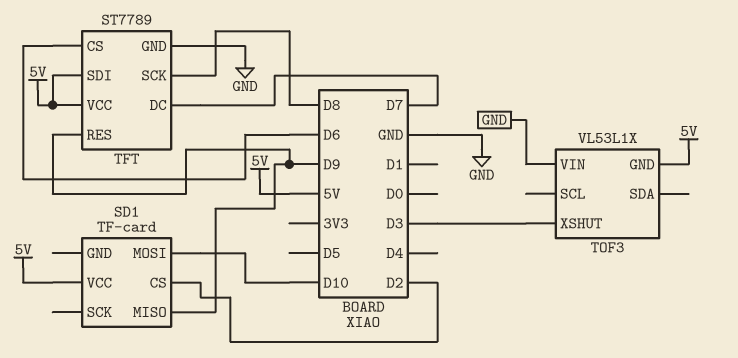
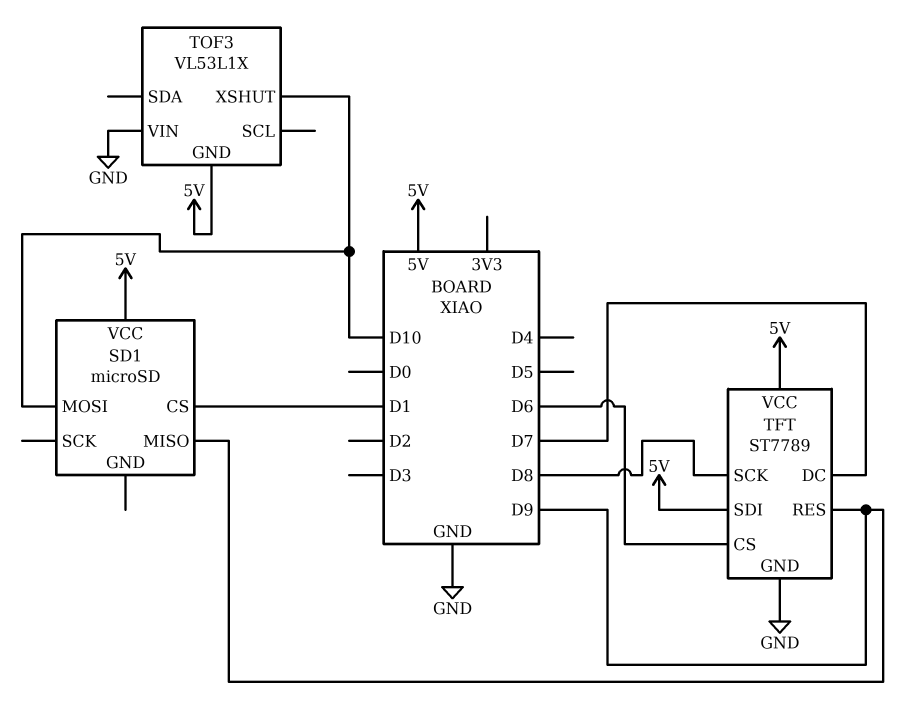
SD1: TF-card -> microSD
SD1 pin CS: D2 -> D1
TOF3 pin XSHUT: D3 -> D10

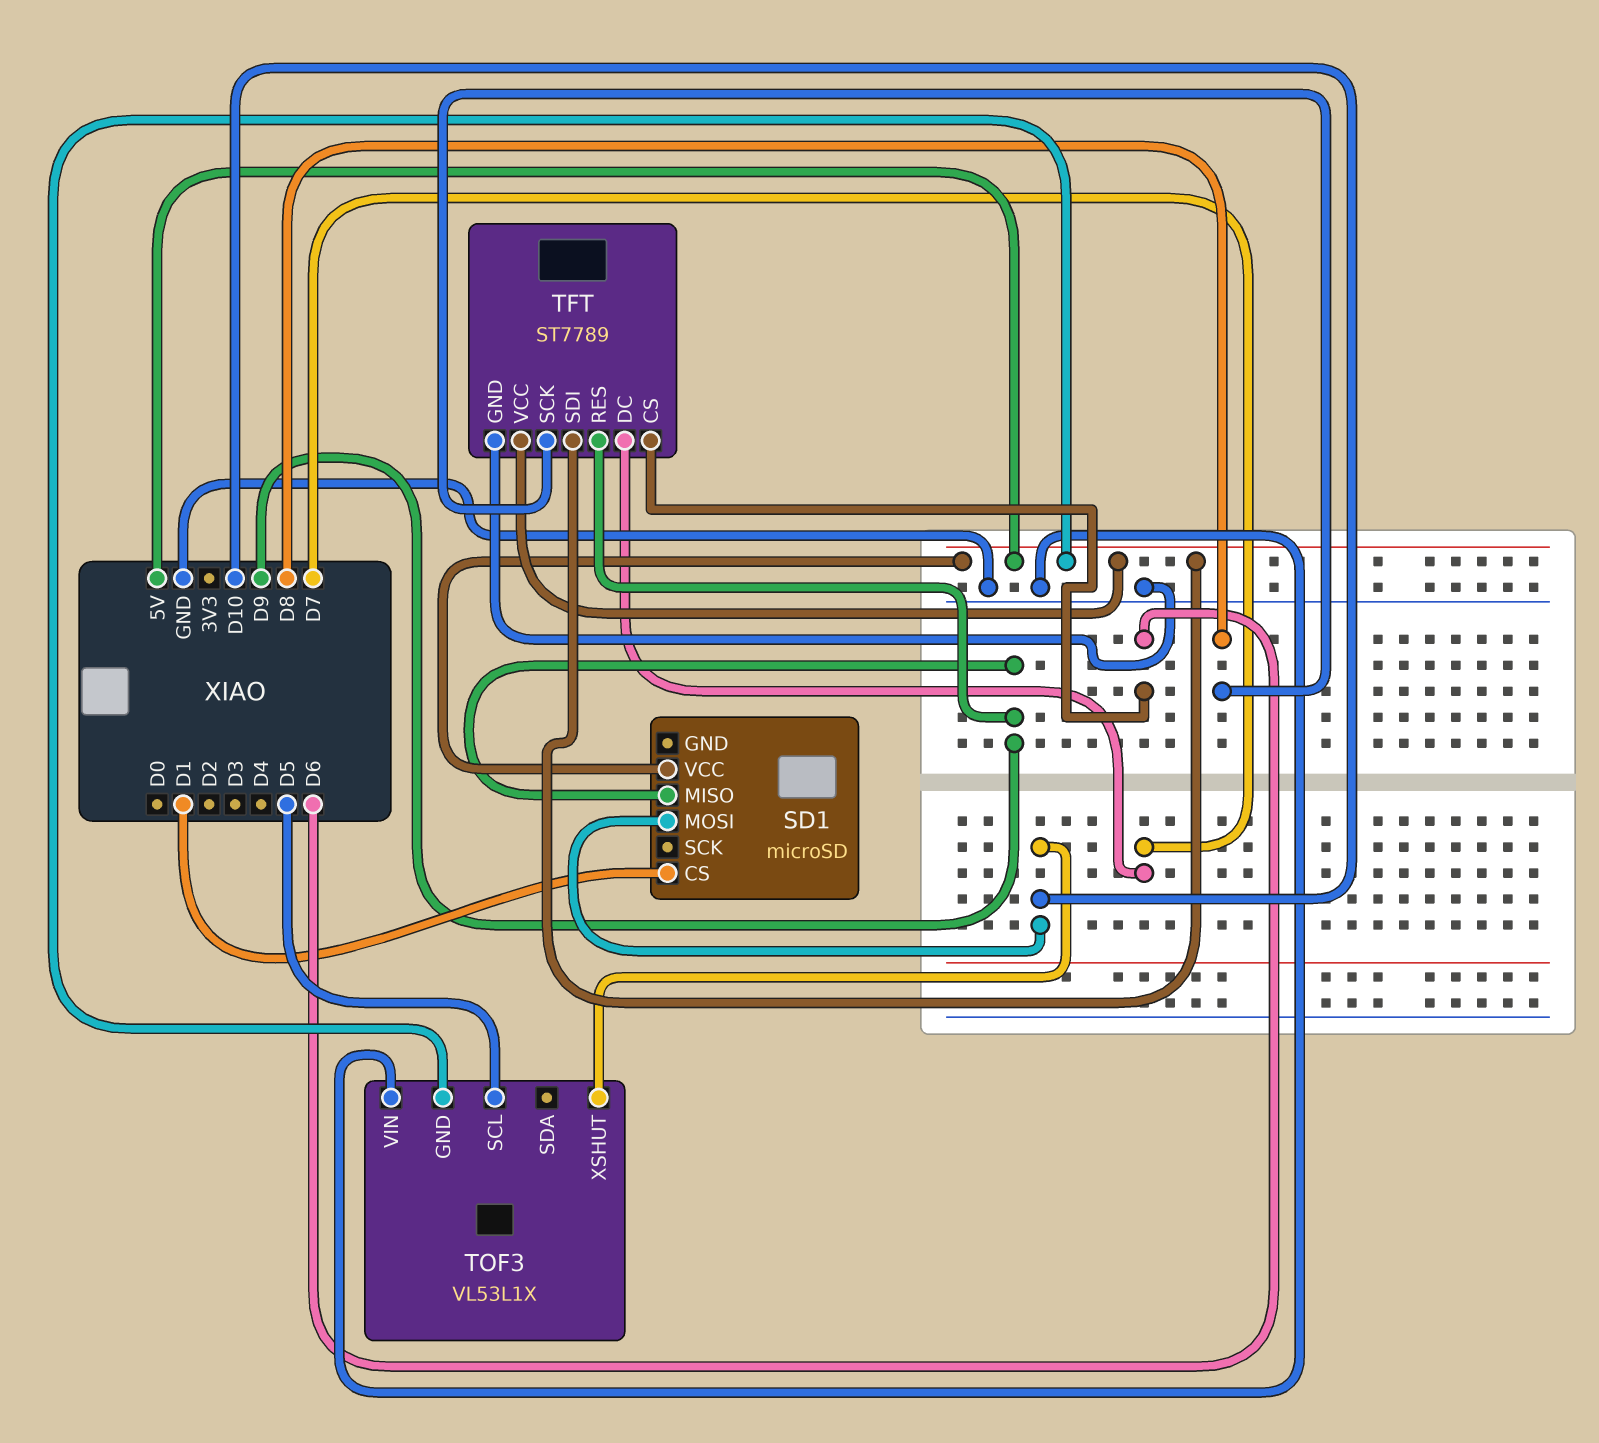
TOF3 pin SCL: none -> D5

